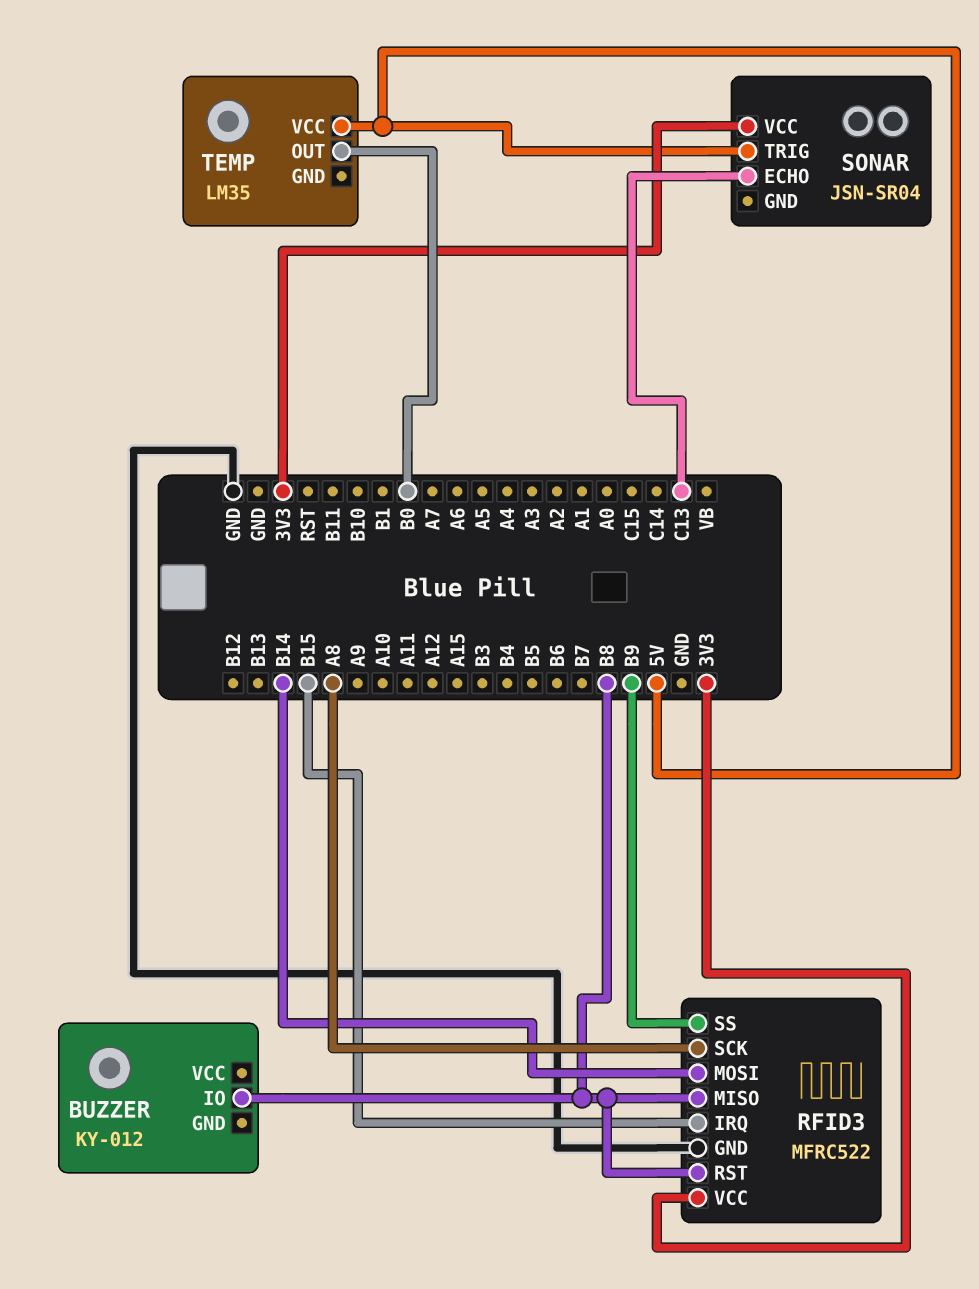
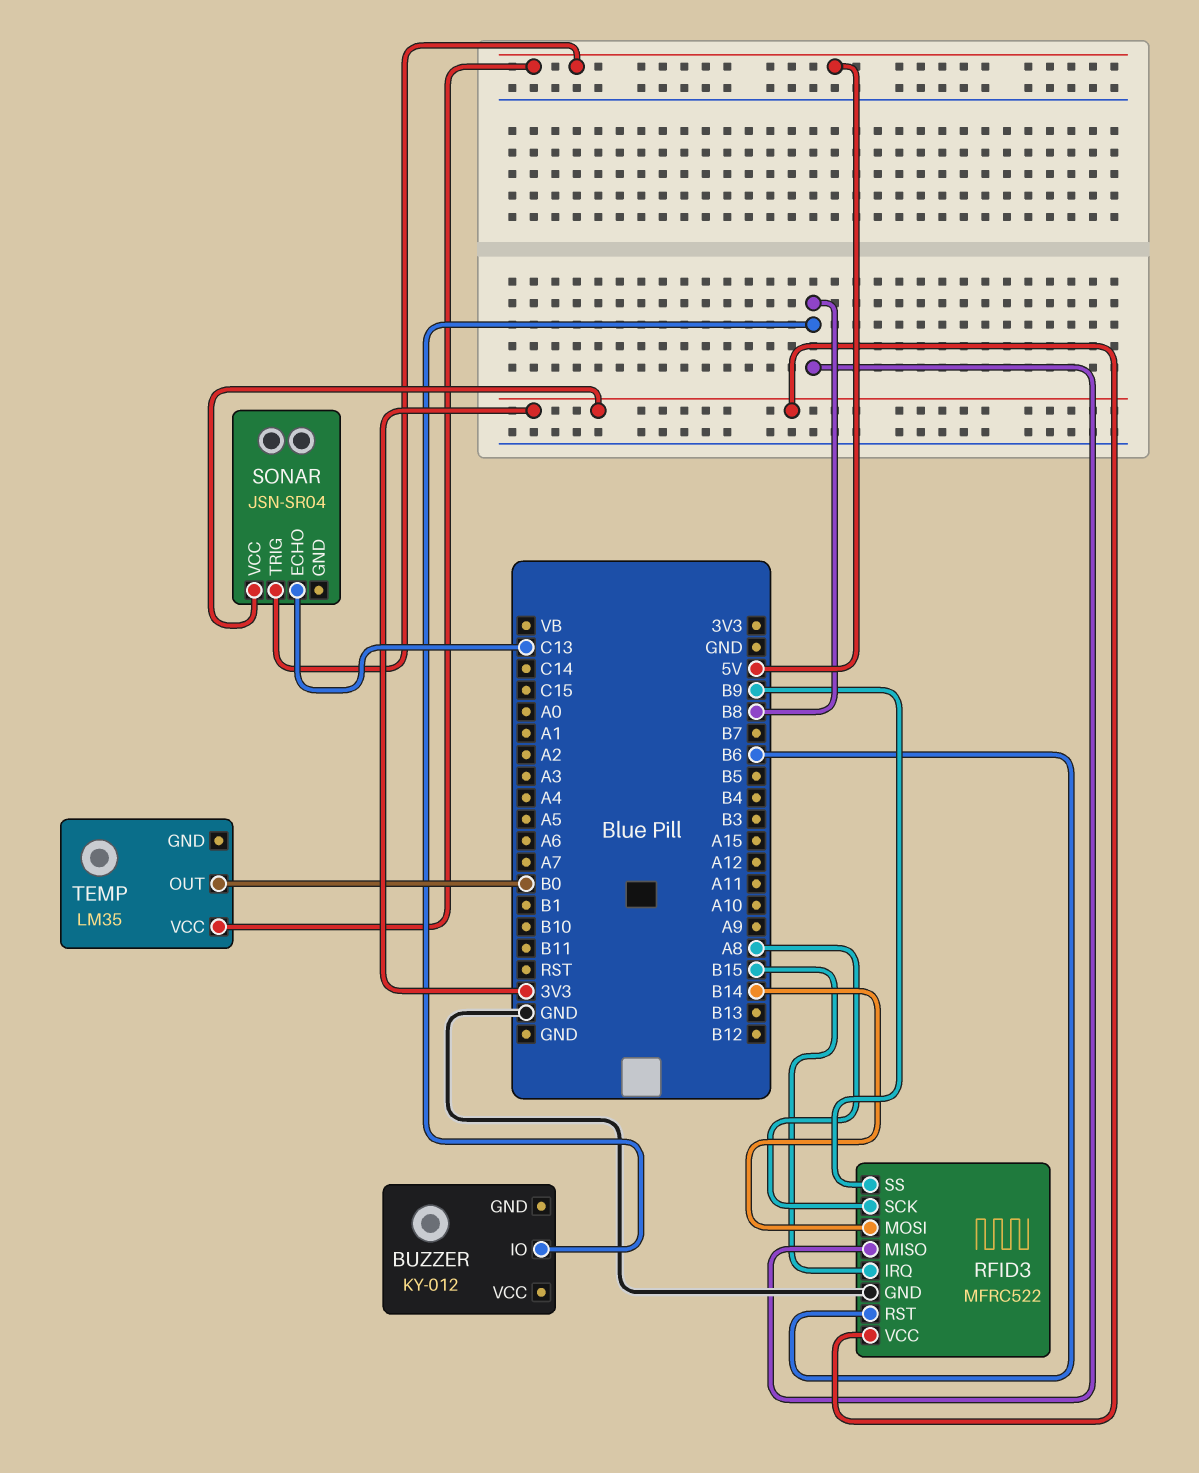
RFID3 pin RST: B8 -> B6

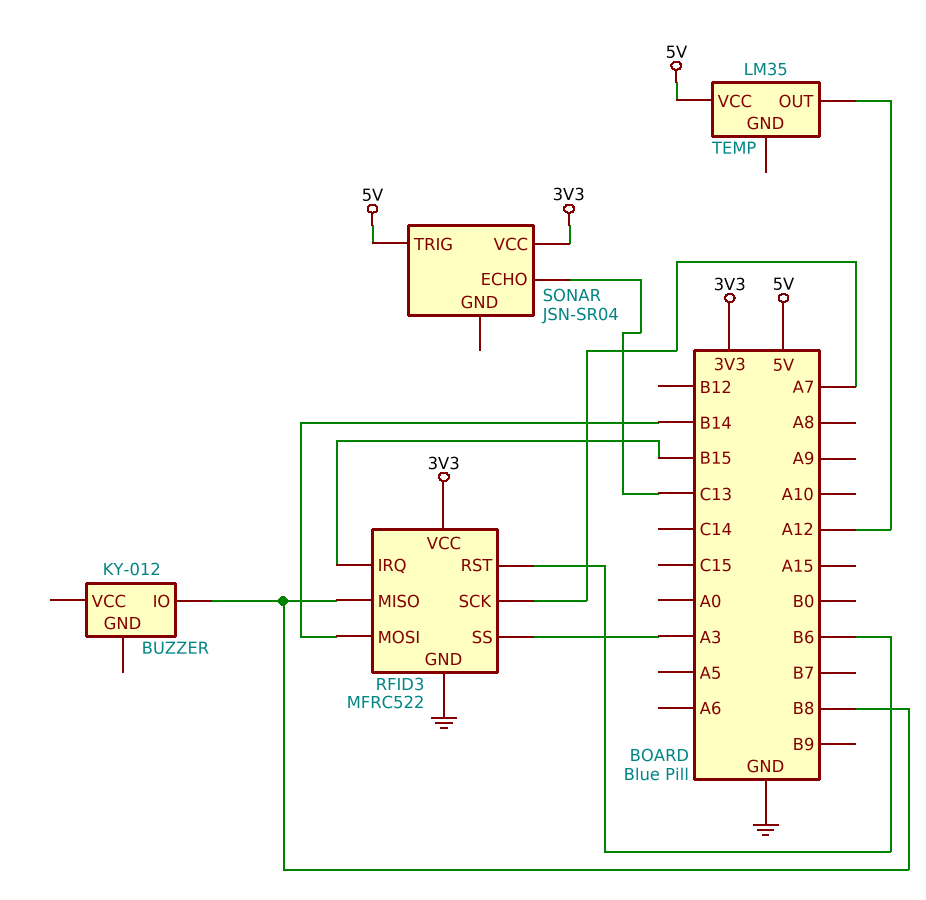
RFID3 pin SCK: A8 -> A7
RFID3 pin SS: B9 -> A3
TEMP pin OUT: B0 -> A12

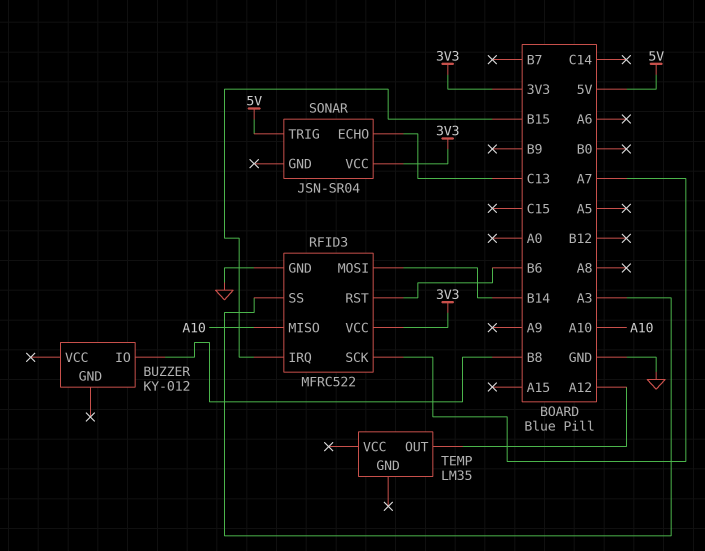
RFID3 pin MISO: B8 -> A10
TEMP pin VCC: 5V -> none

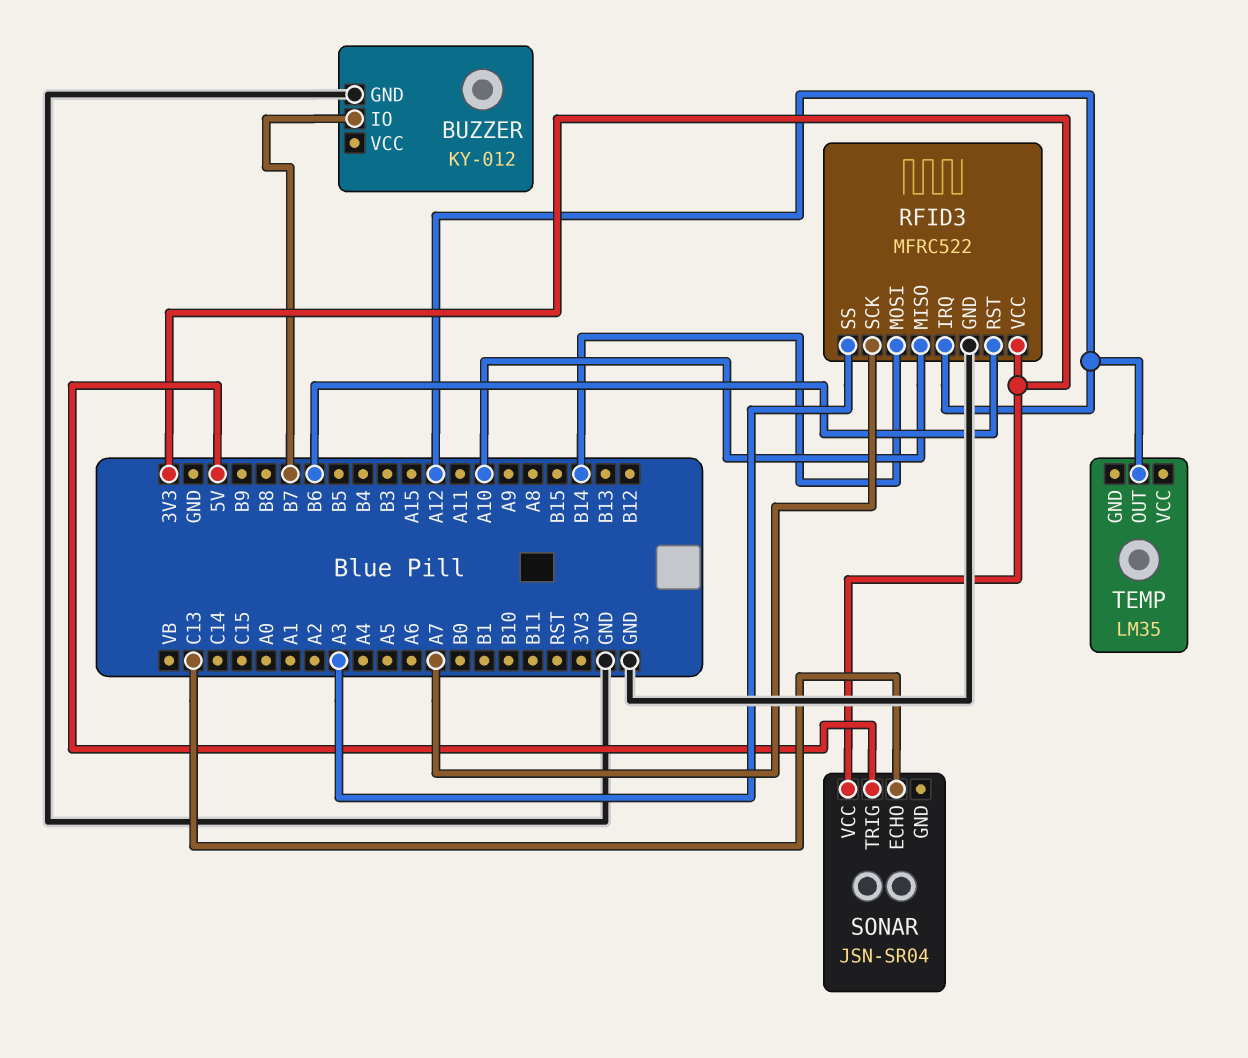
BUZZER pin GND: none -> GND
BUZZER pin IO: B8 -> B7
RFID3 pin IRQ: B15 -> A12

